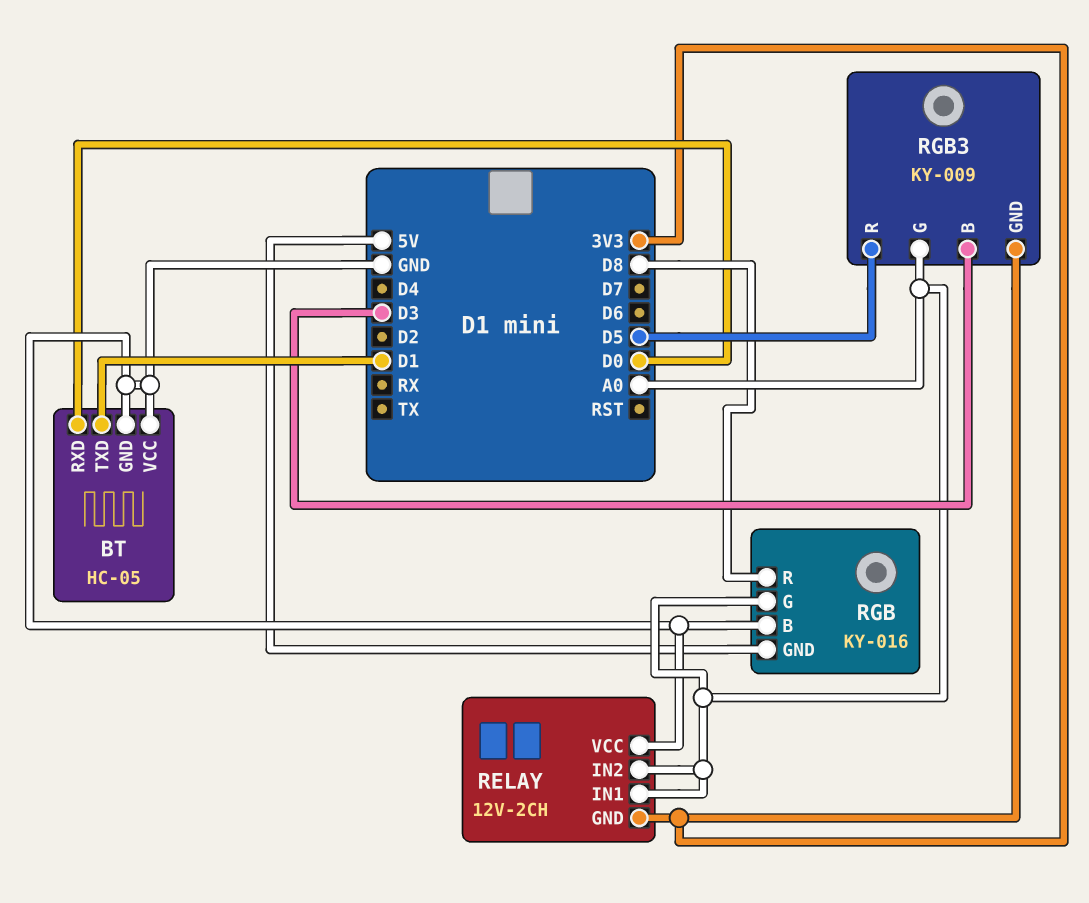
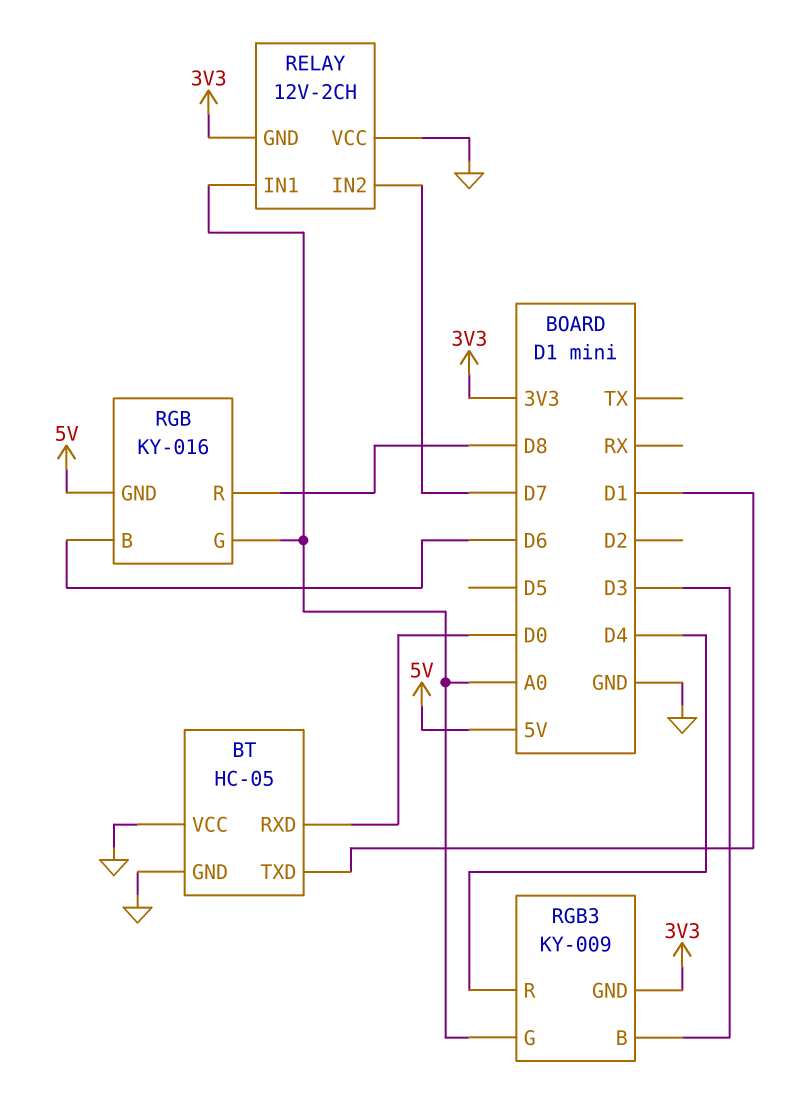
RELAY pin IN2: A0 -> D7
RGB pin B: GND -> D6
RGB3 pin R: D5 -> D4

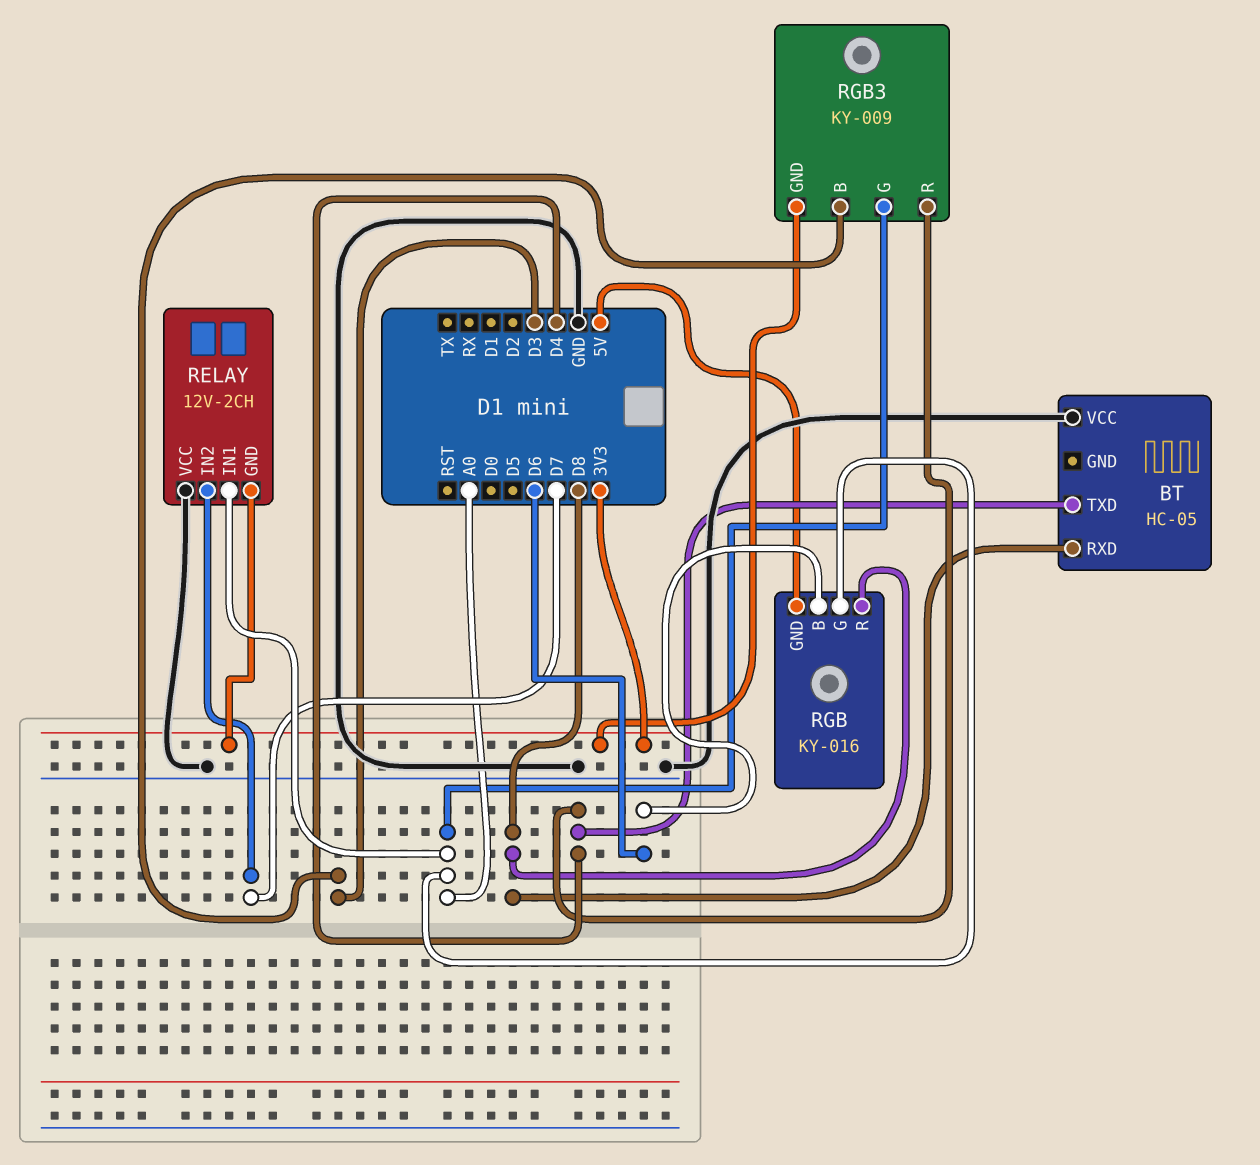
BT pin GND: GND -> none
BT pin RXD: D0 -> D8
BT pin TXD: D1 -> D4

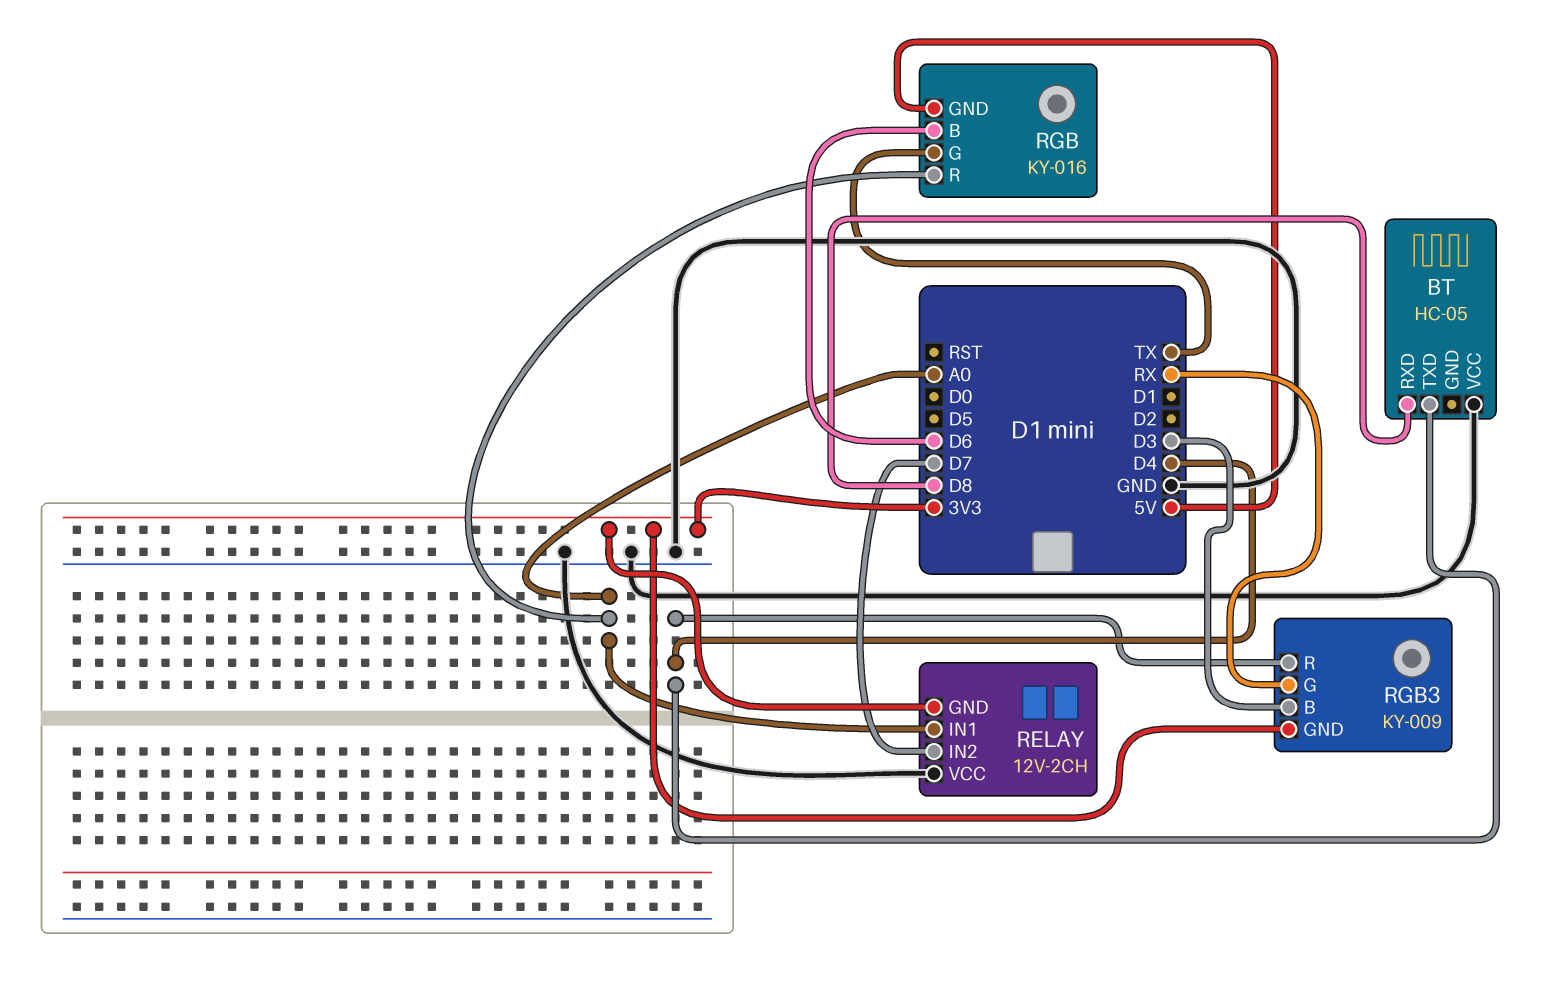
RGB pin G: A0 -> TX
RGB pin R: D8 -> A0
RGB3 pin G: A0 -> RX

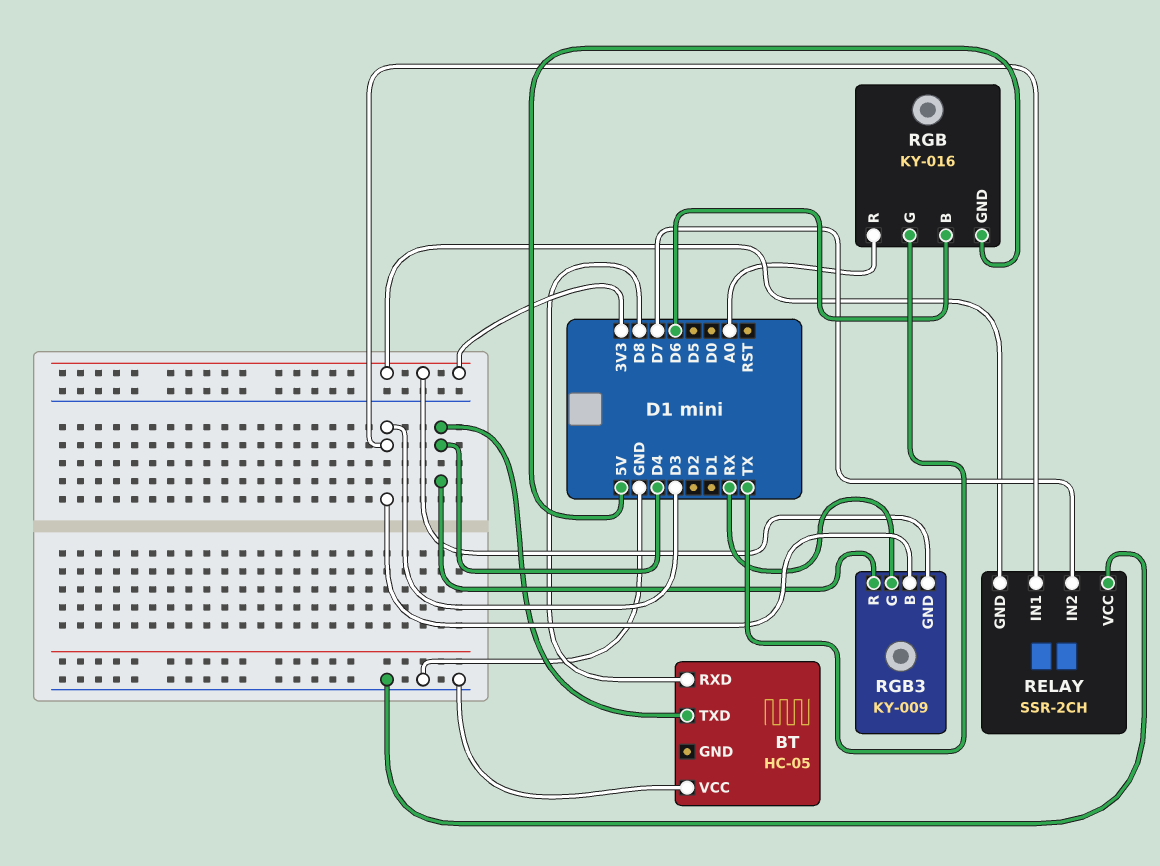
RELAY: 12V-2CH -> SSR-2CH
RELAY pin IN1: A0 -> D3

